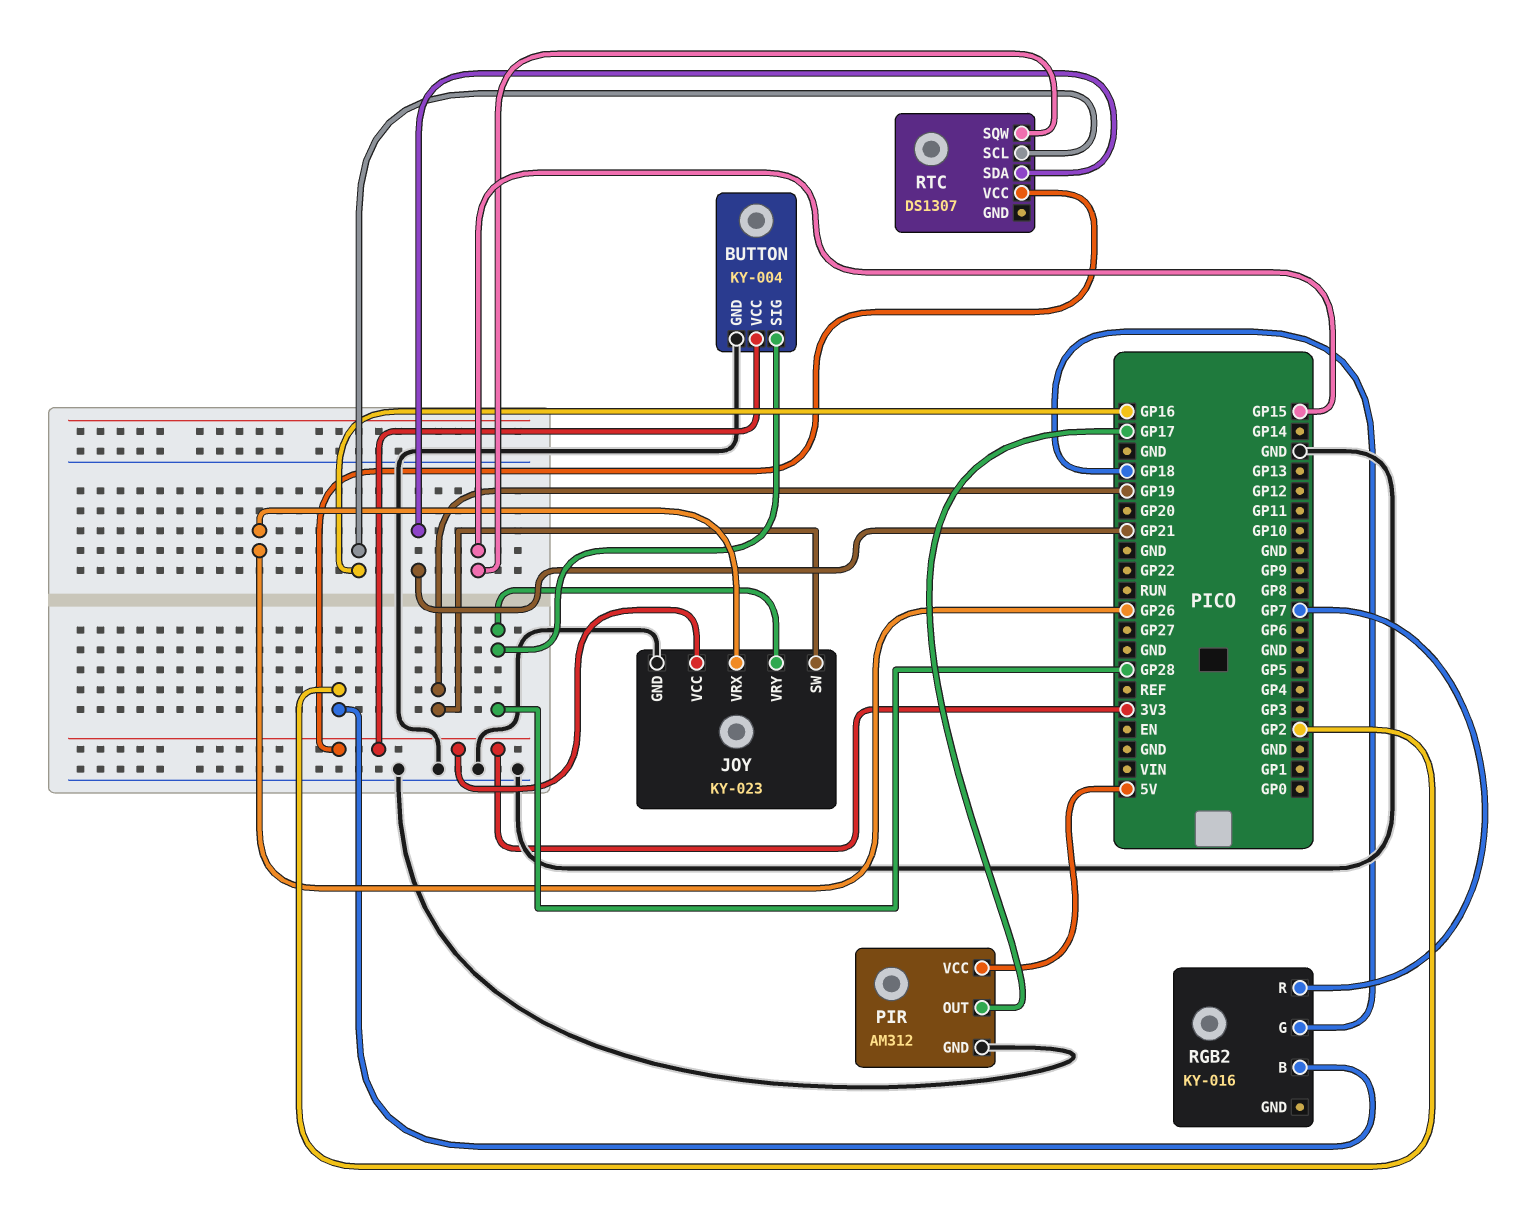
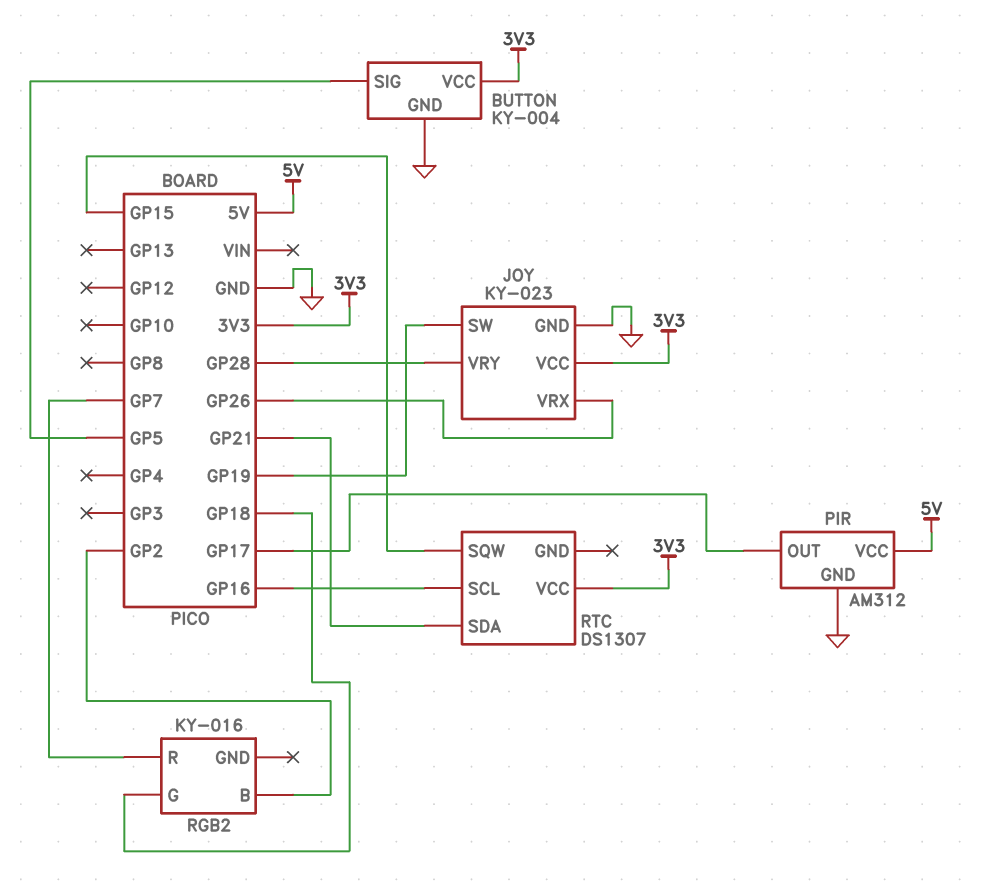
BUTTON pin SIG: GP28 -> GP5

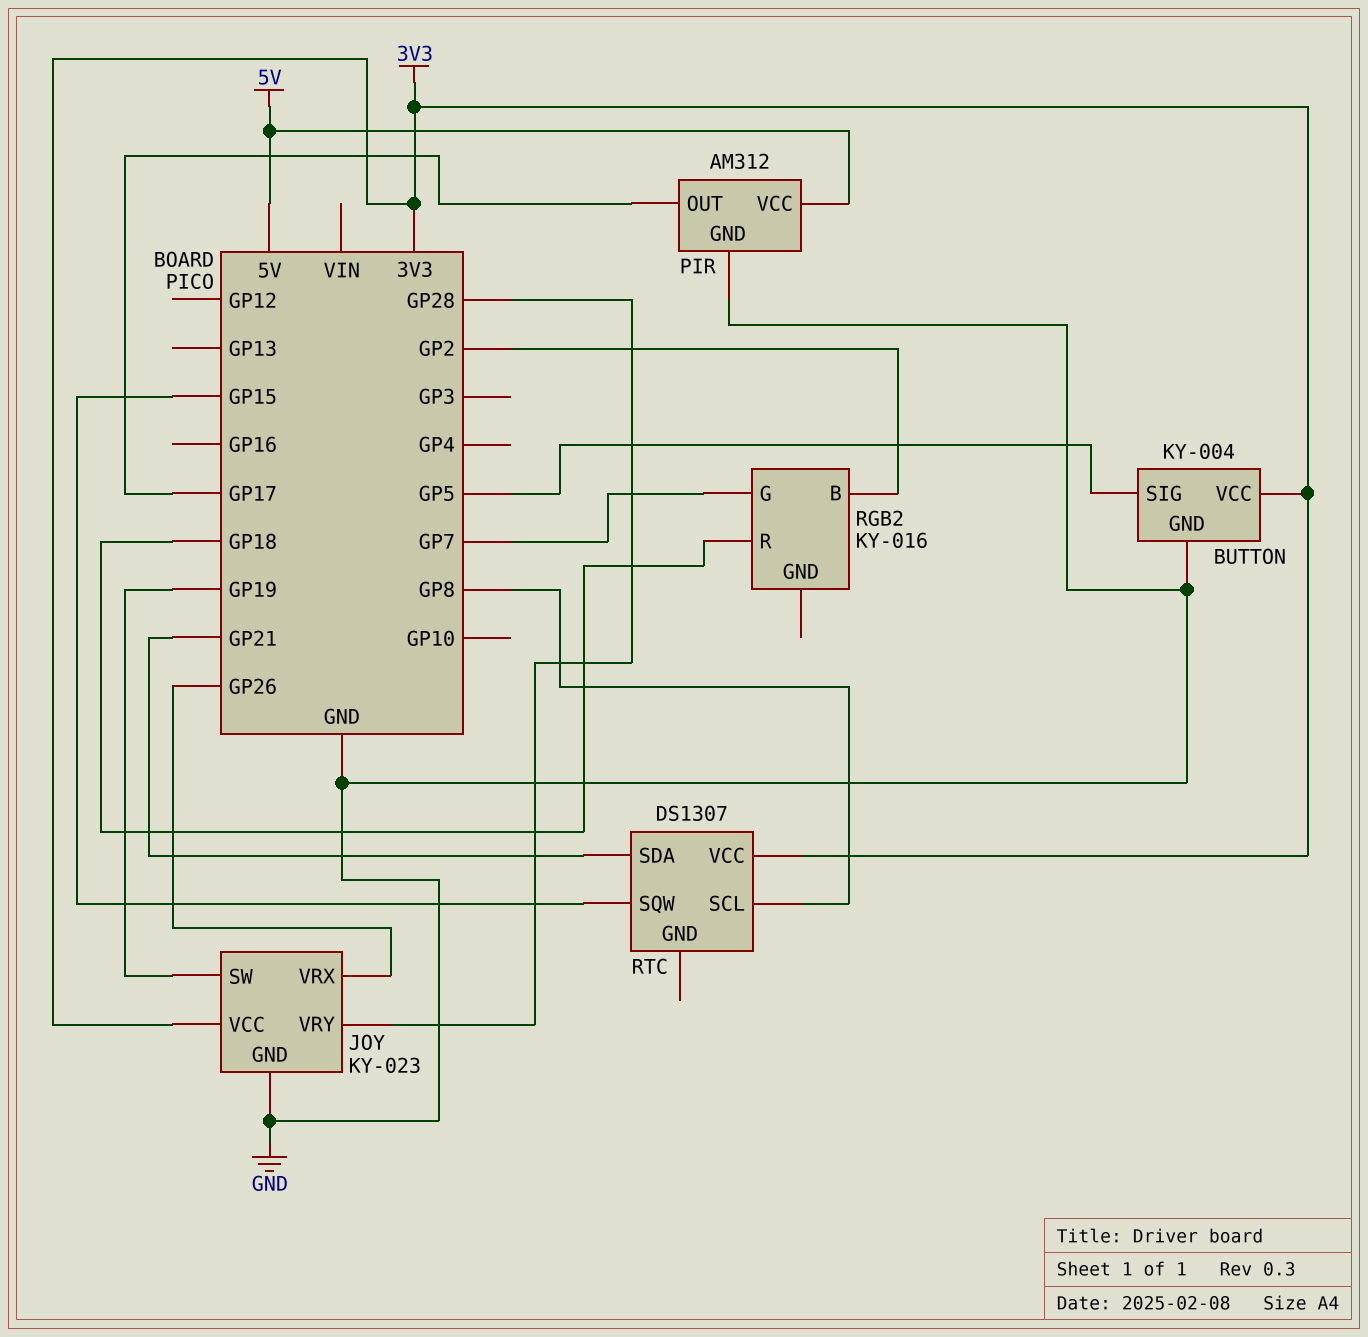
RGB2 pin G: GP18 -> GP7
RGB2 pin R: GP7 -> GP18
RTC pin SCL: GP16 -> GP8

